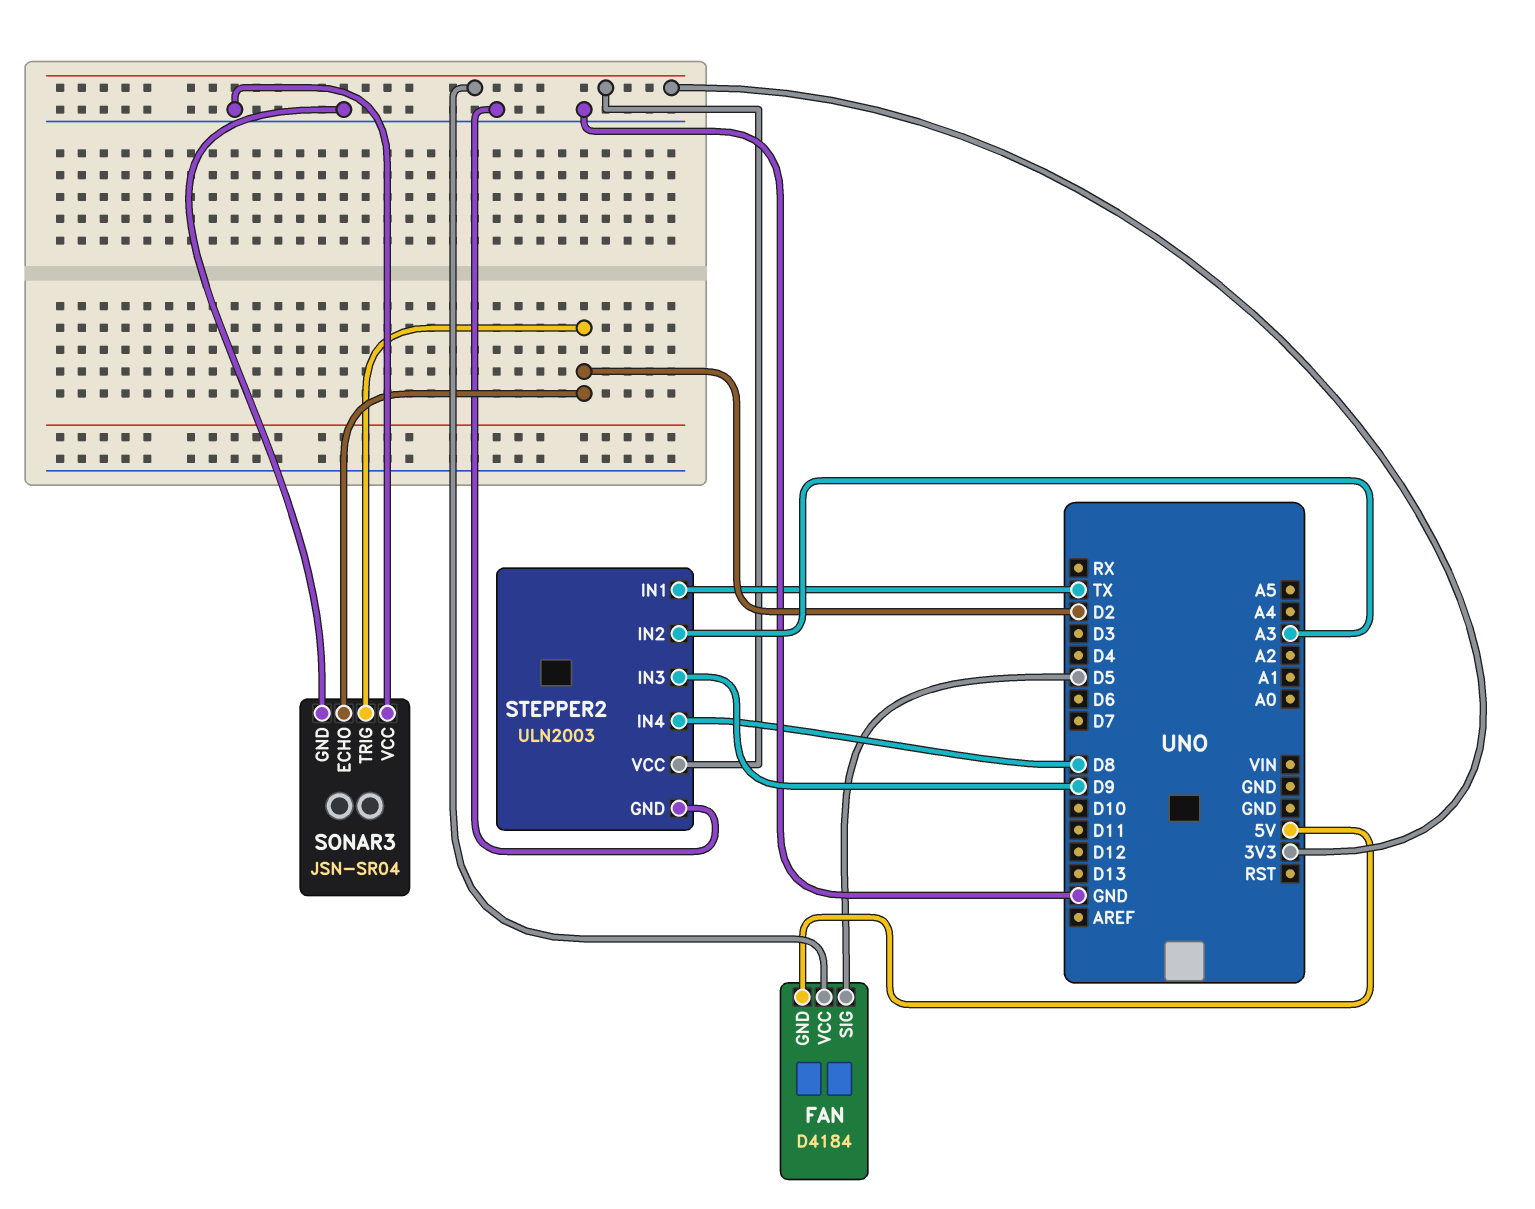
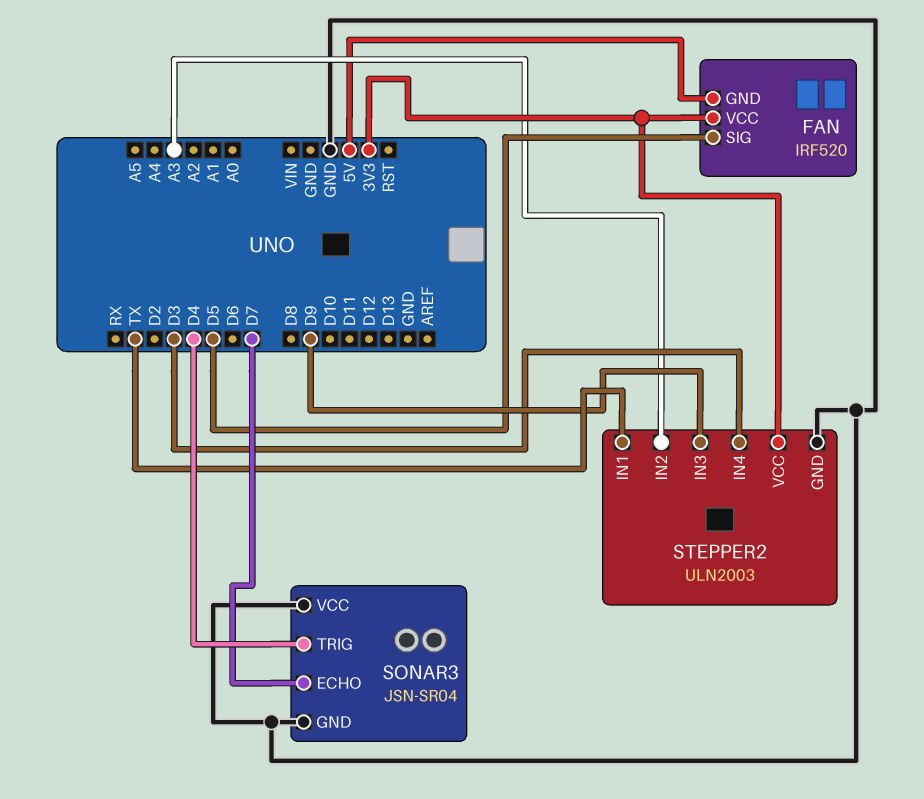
FAN: D4184 -> IRF520
SONAR3 pin ECHO: D2 -> D7
SONAR3 pin TRIG: D2 -> D4
STEPPER2 pin IN4: D8 -> D3

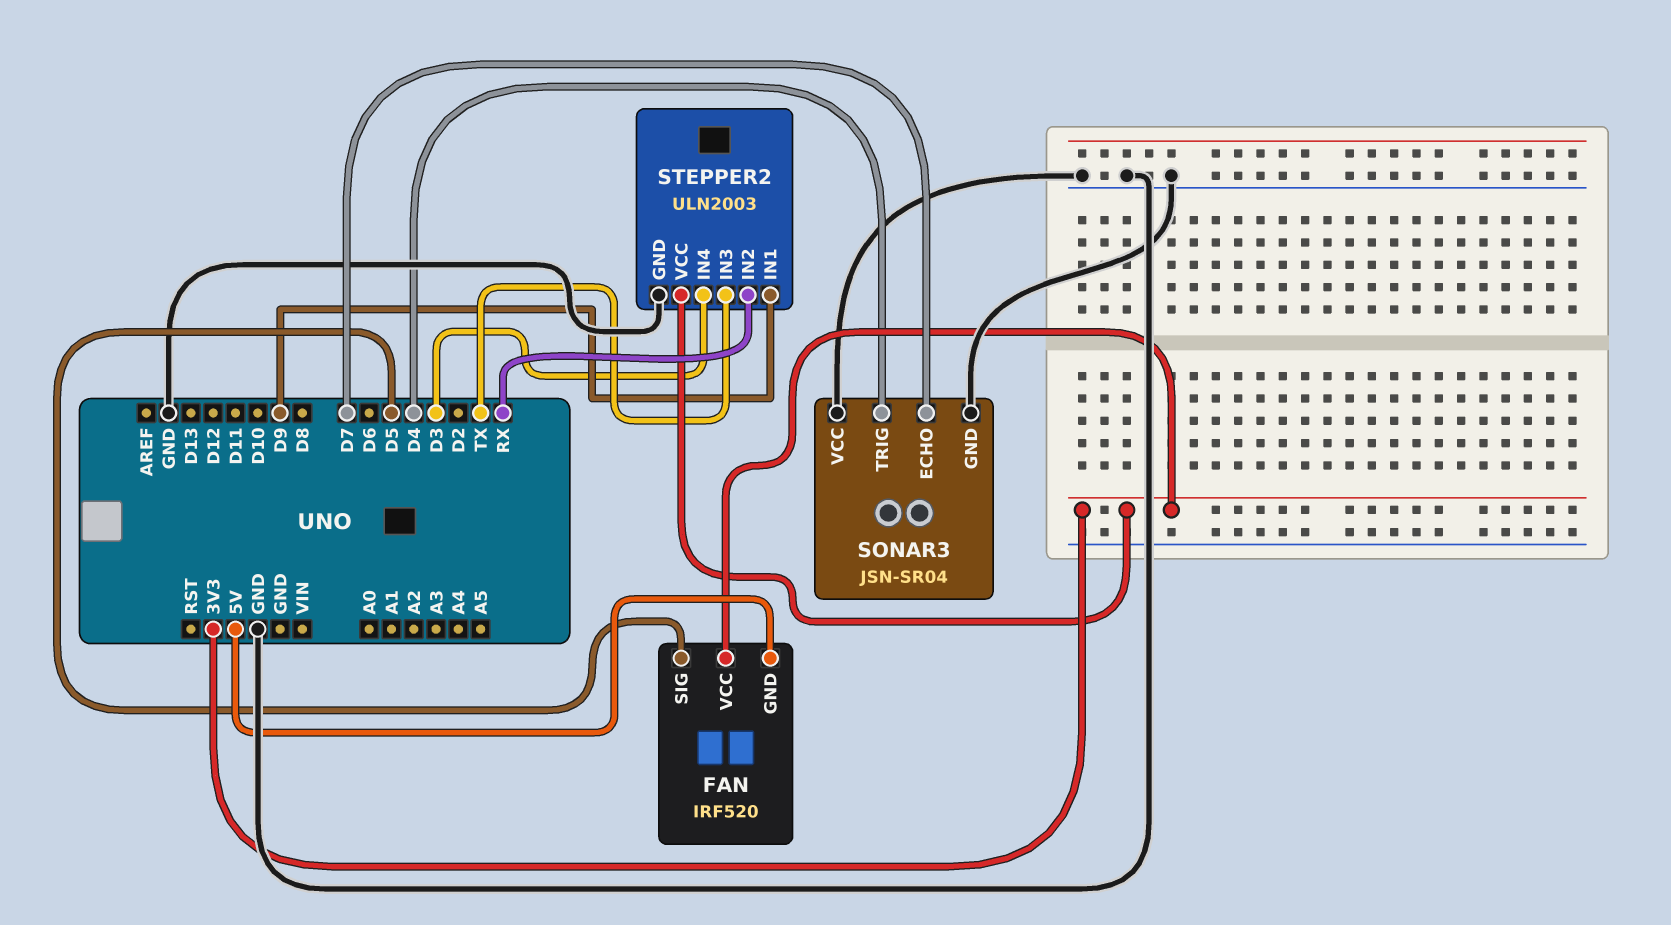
STEPPER2 pin IN1: TX -> D9
STEPPER2 pin IN2: A3 -> RX
STEPPER2 pin IN3: D9 -> TX

